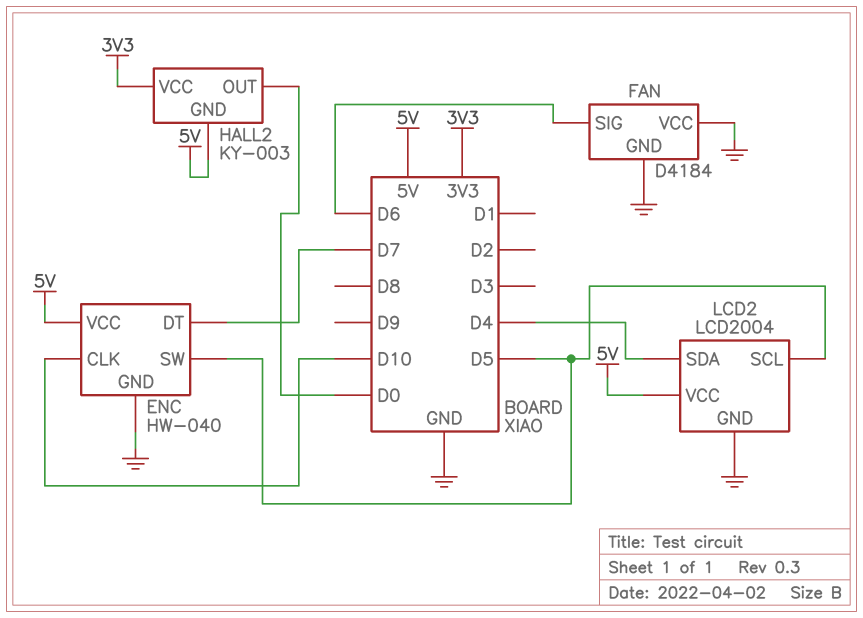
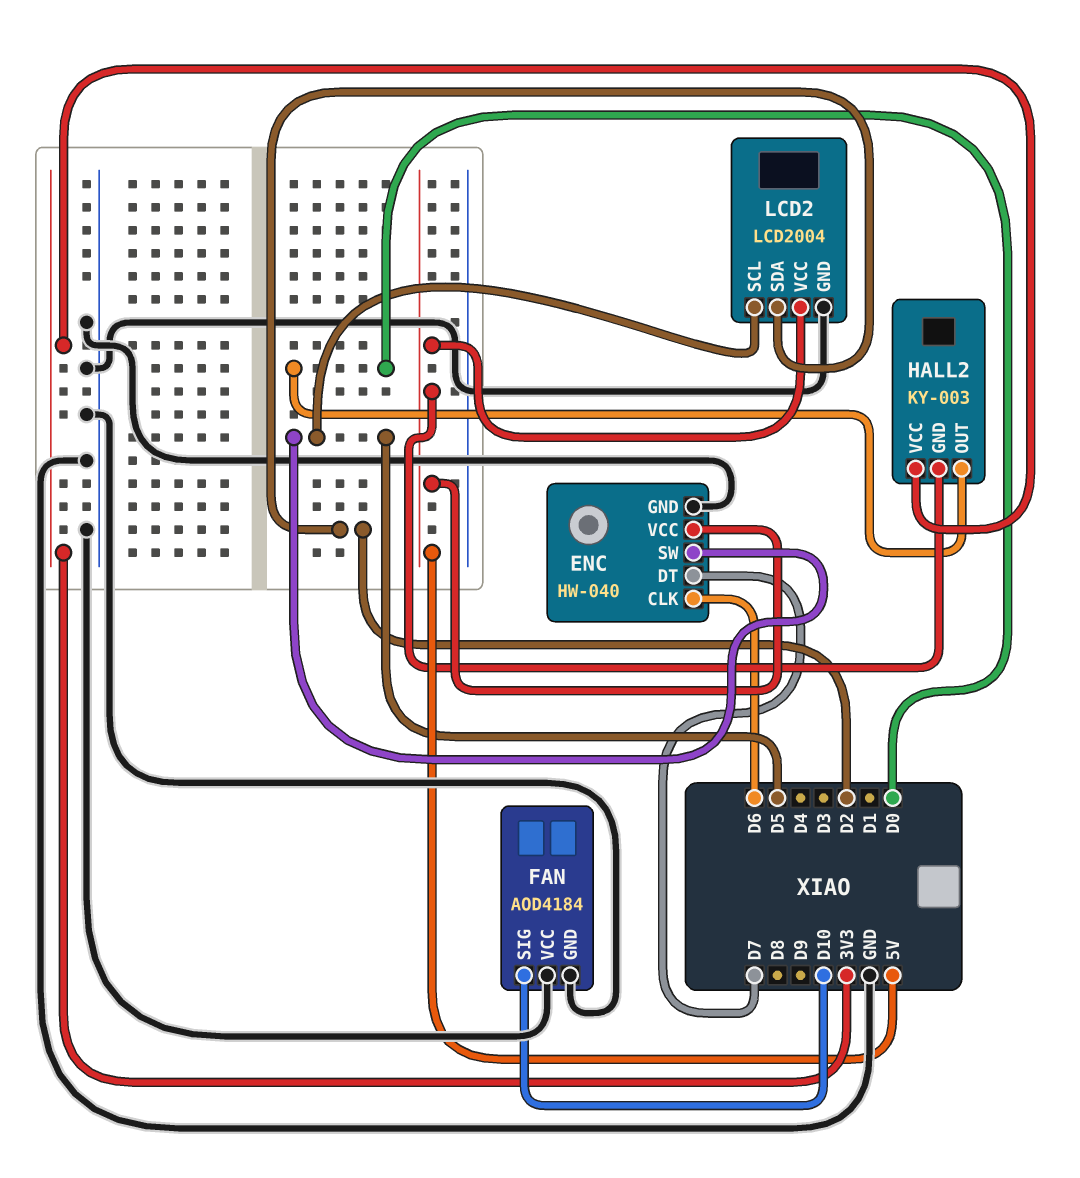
ENC pin CLK: D10 -> D6
FAN: D4184 -> AOD4184
FAN pin SIG: D6 -> D10
LCD2 pin SDA: D4 -> D2

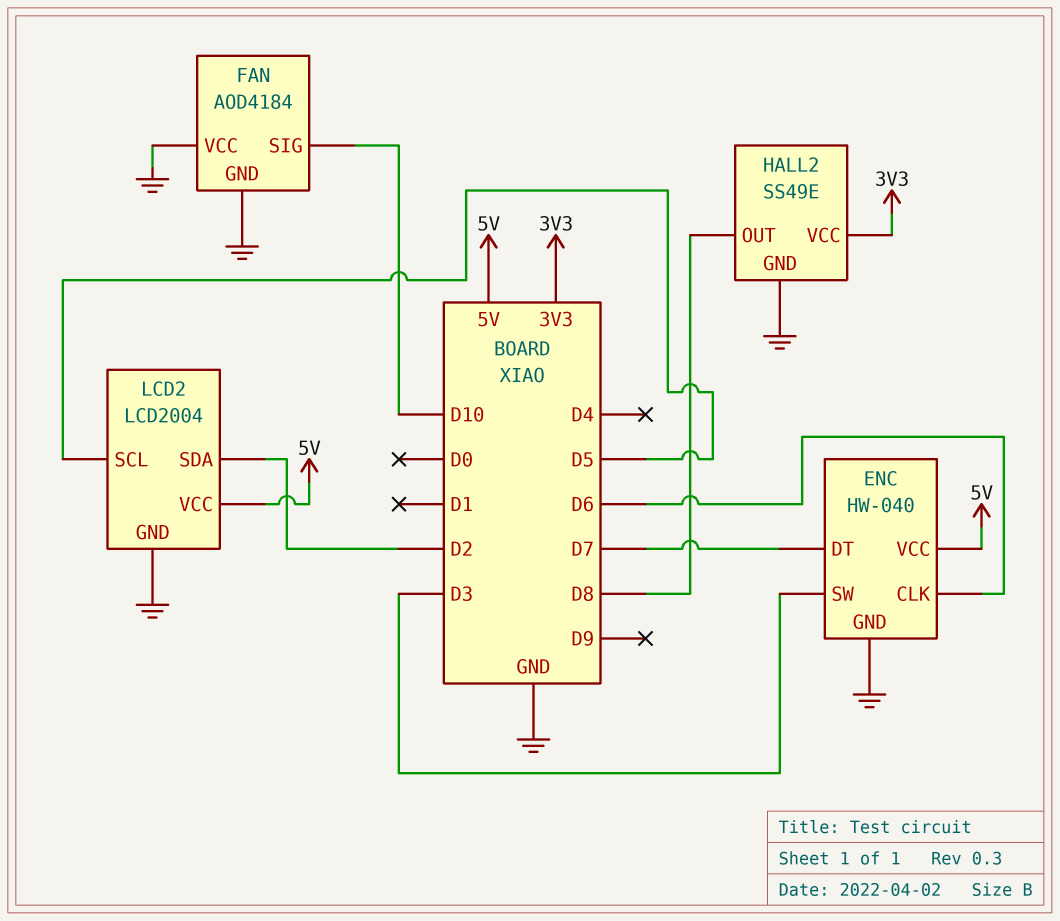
ENC pin SW: D5 -> D3
HALL2: KY-003 -> SS49E
HALL2 pin GND: 5V -> GND
HALL2 pin OUT: D0 -> D8

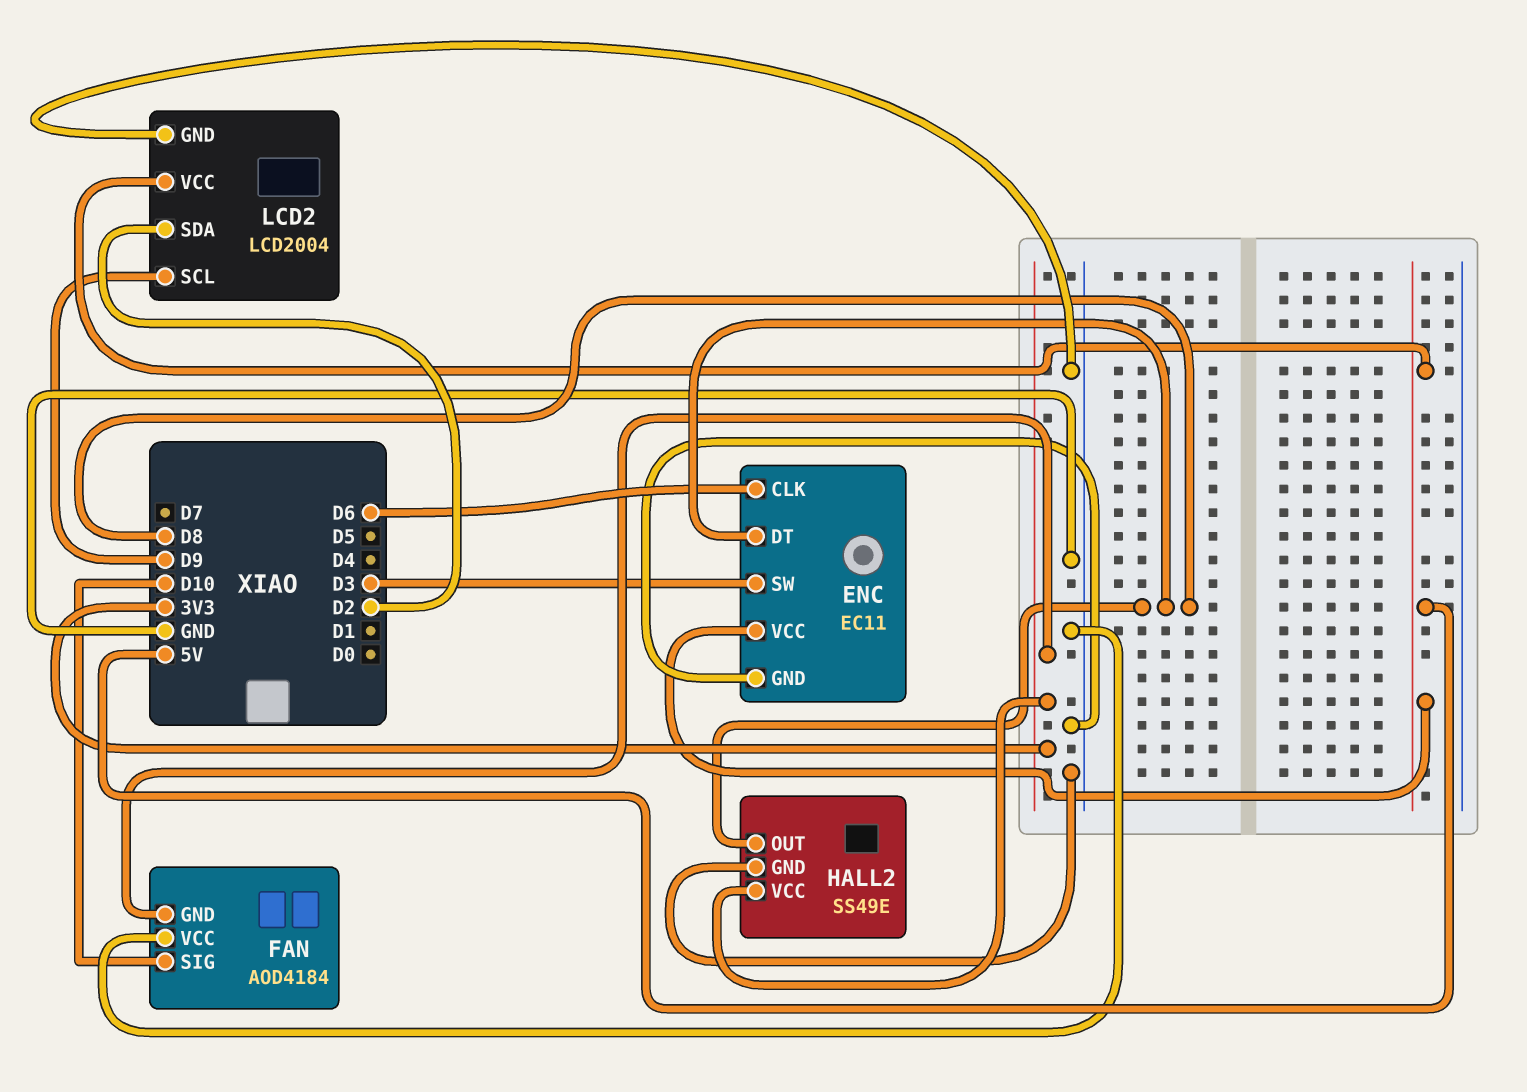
ENC: HW-040 -> EC11
ENC pin DT: D7 -> D8
FAN pin GND: GND -> 3V3
LCD2 pin SCL: D5 -> D9

